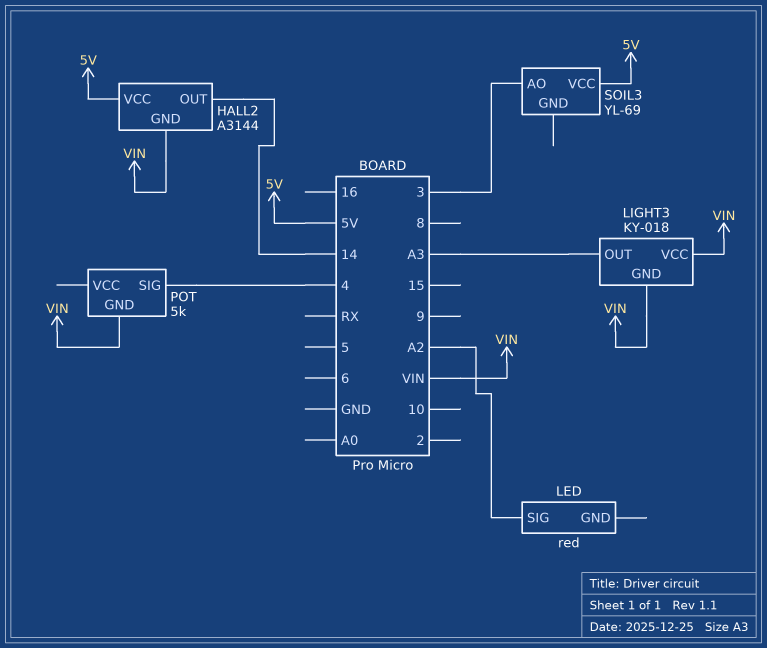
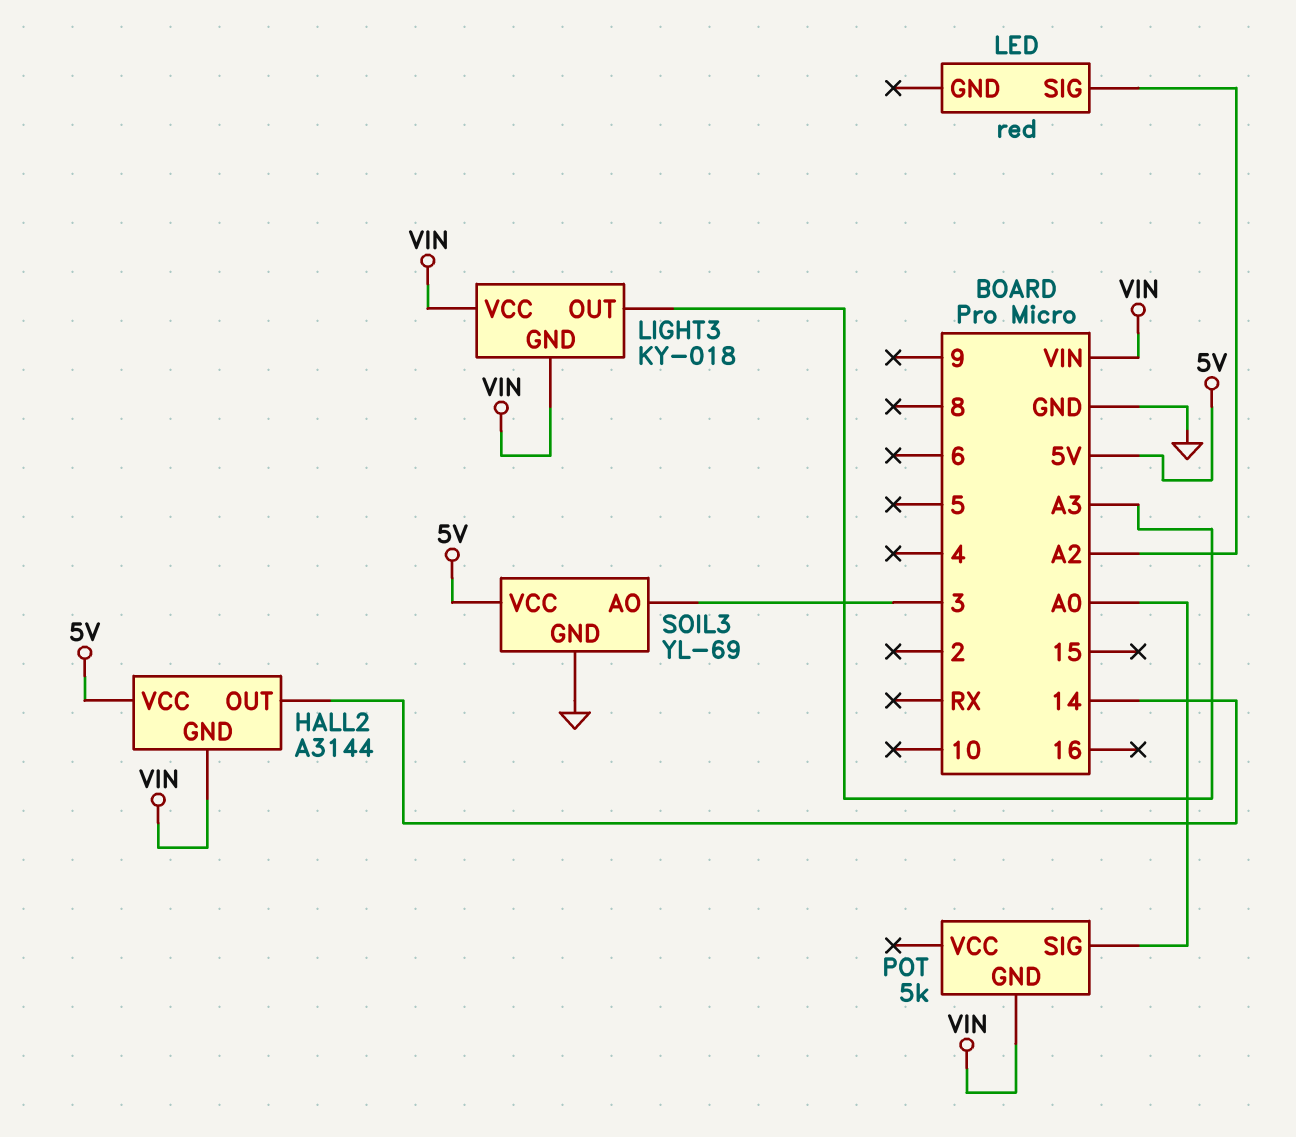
POT pin SIG: 4 -> A0
SOIL3 pin GND: none -> GND

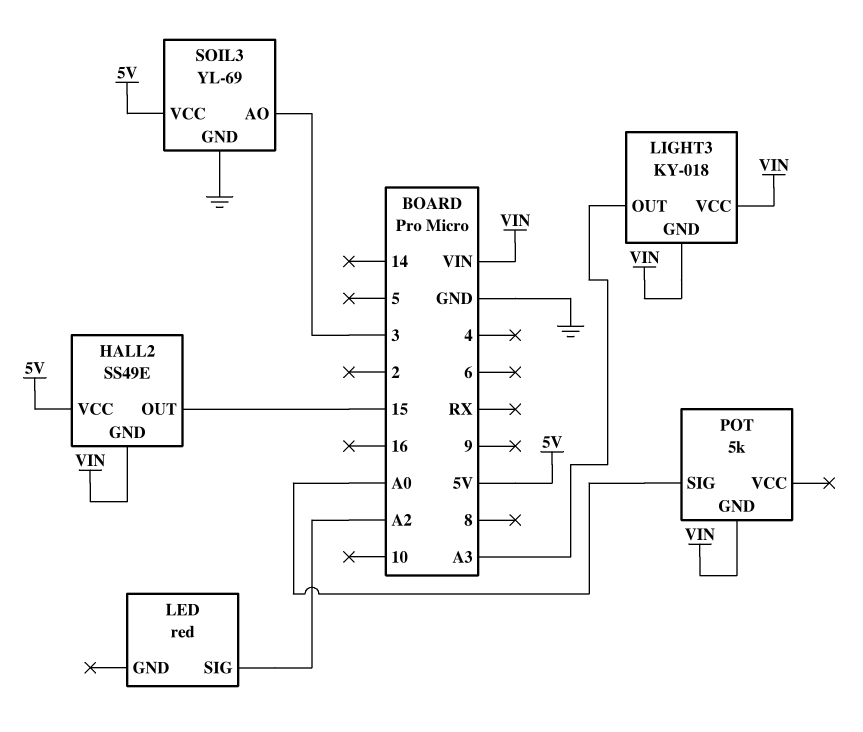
HALL2: A3144 -> SS49E
HALL2 pin OUT: 14 -> 15

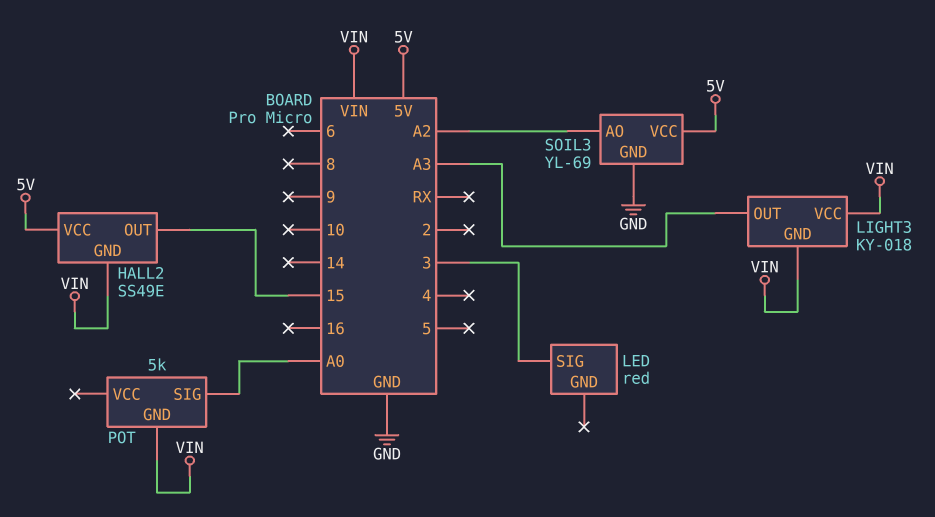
LED pin SIG: A2 -> 3
SOIL3 pin AO: 3 -> A2

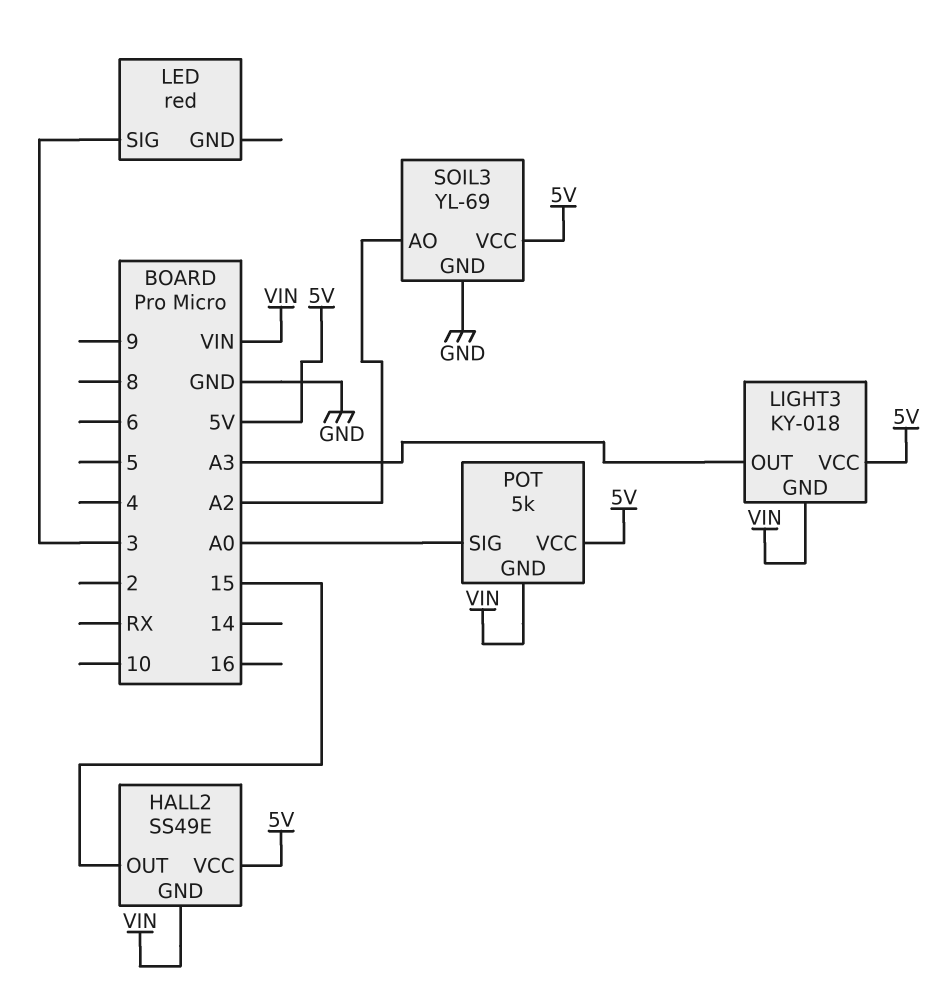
LIGHT3 pin VCC: VIN -> 5V
POT pin VCC: none -> 5V

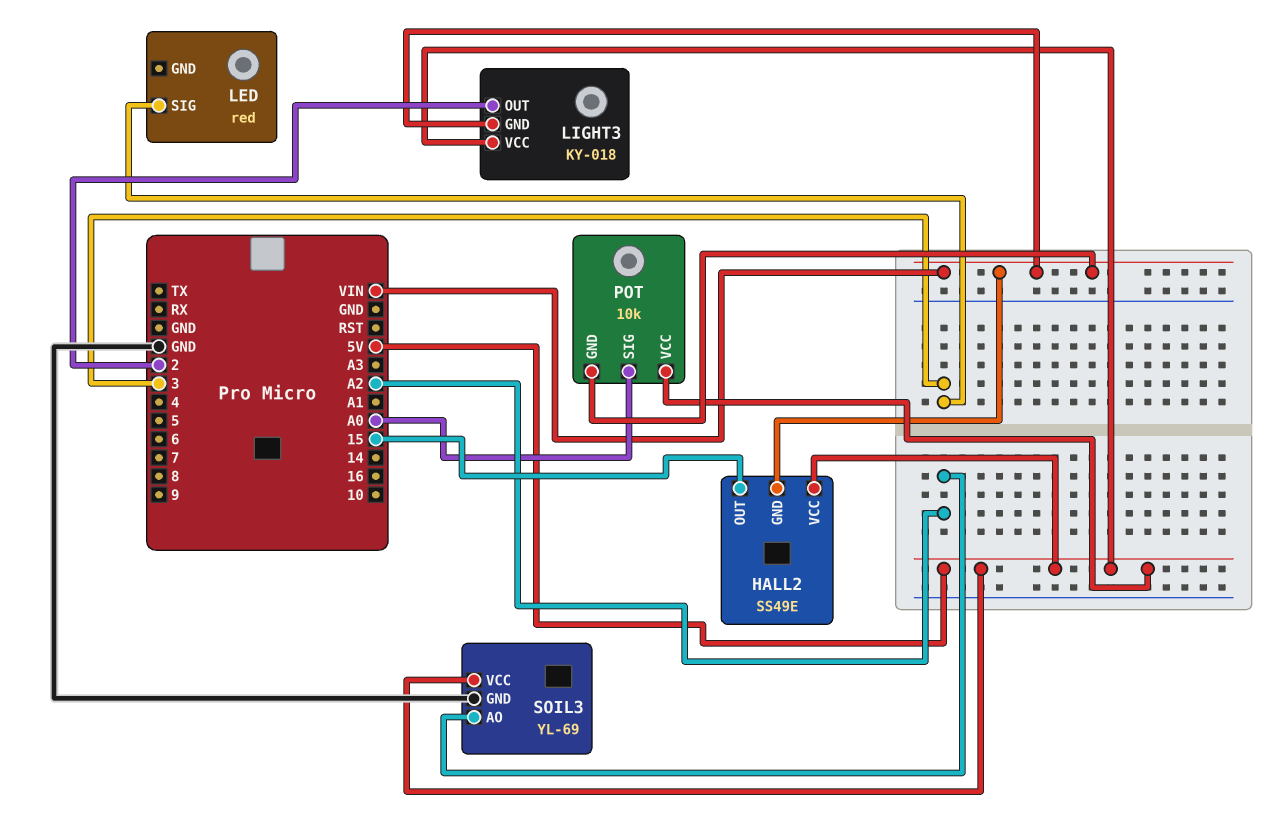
LIGHT3 pin OUT: A3 -> 2
POT: 5k -> 10k

